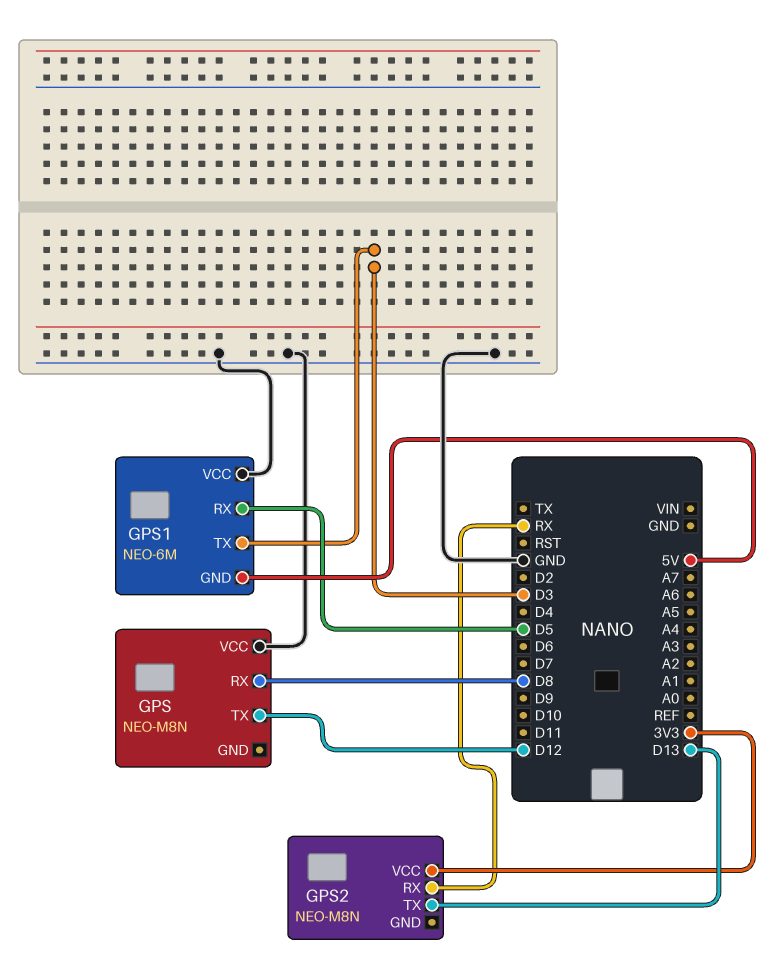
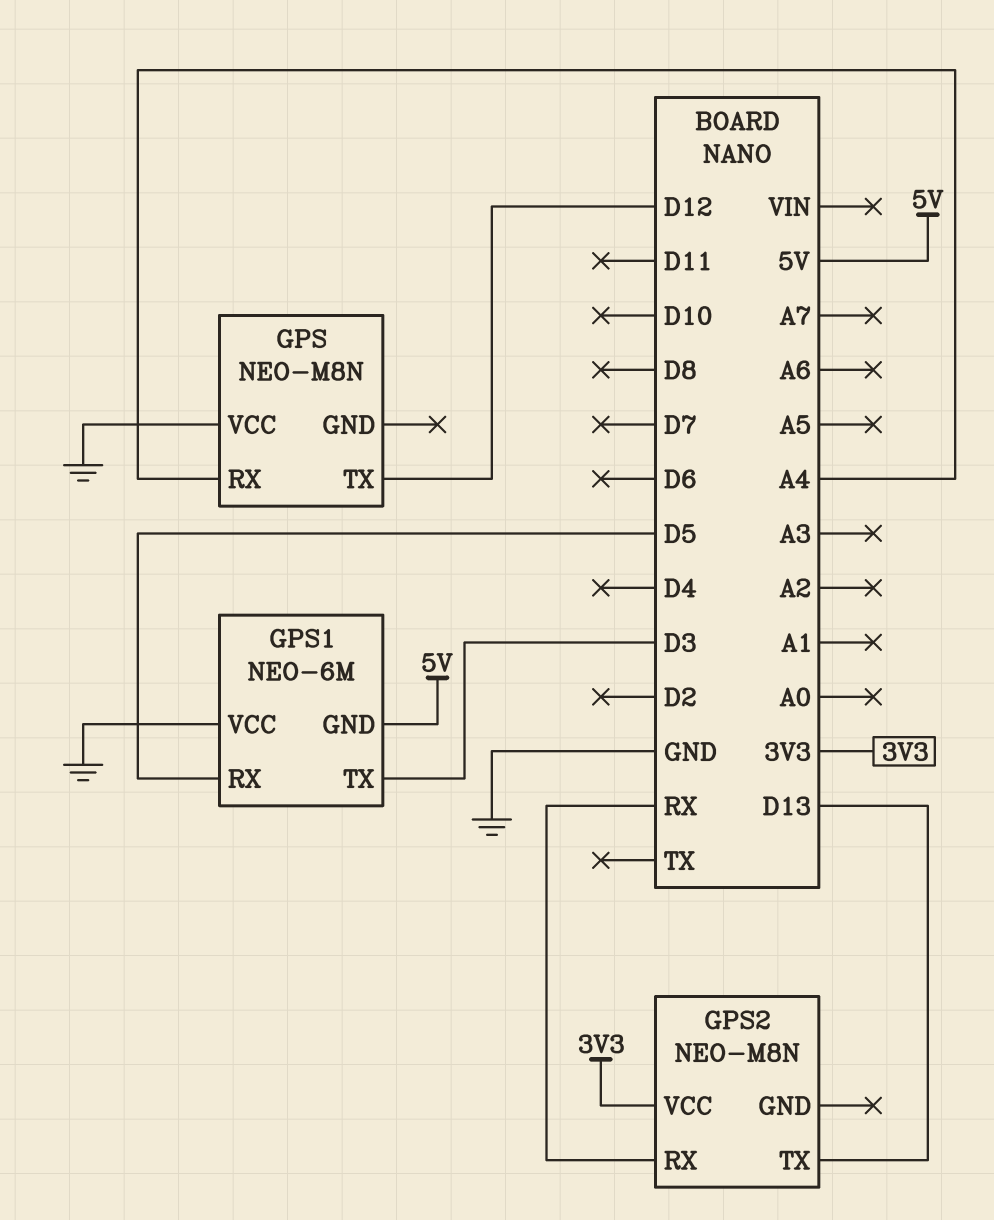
GPS pin RX: D8 -> A4

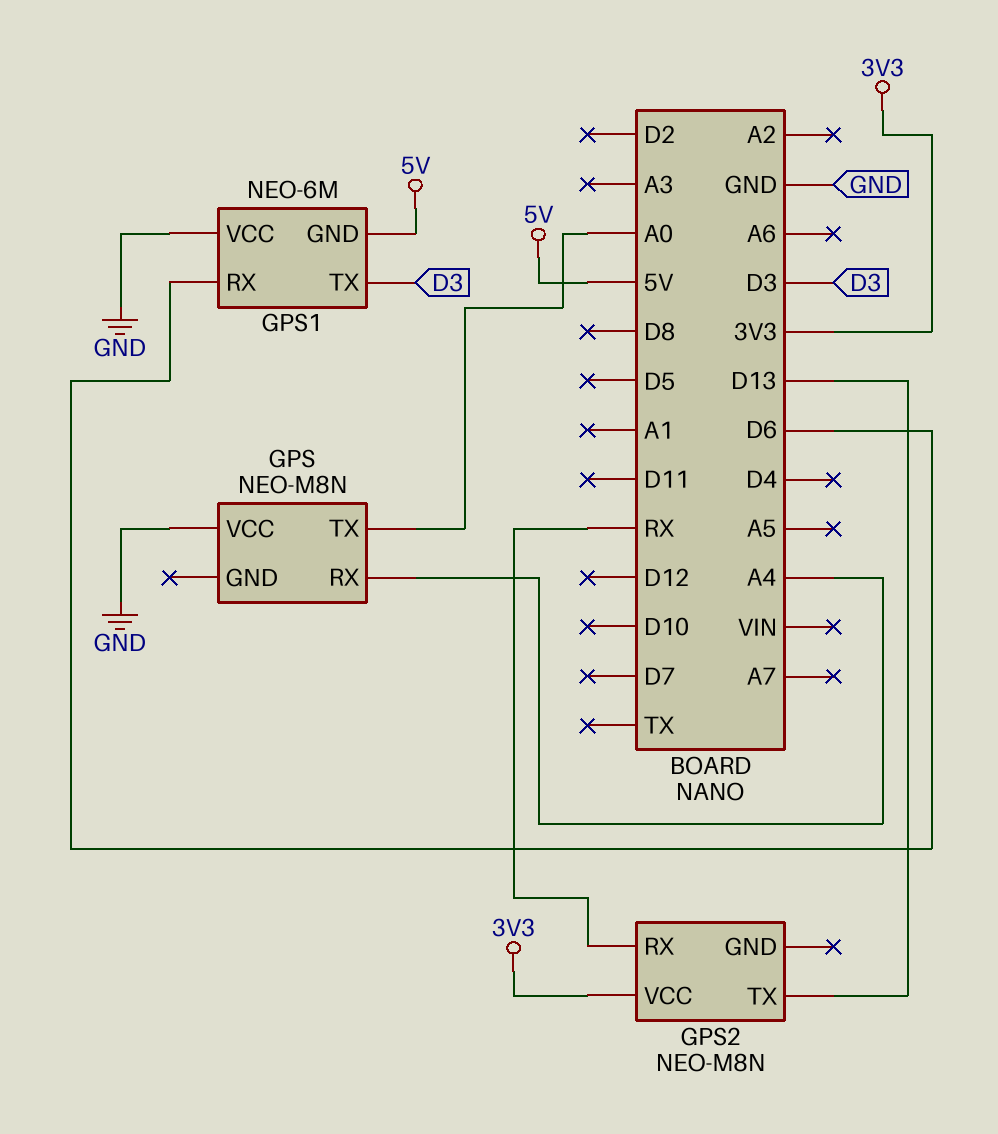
GPS pin TX: D12 -> A0
GPS1 pin RX: D5 -> D6

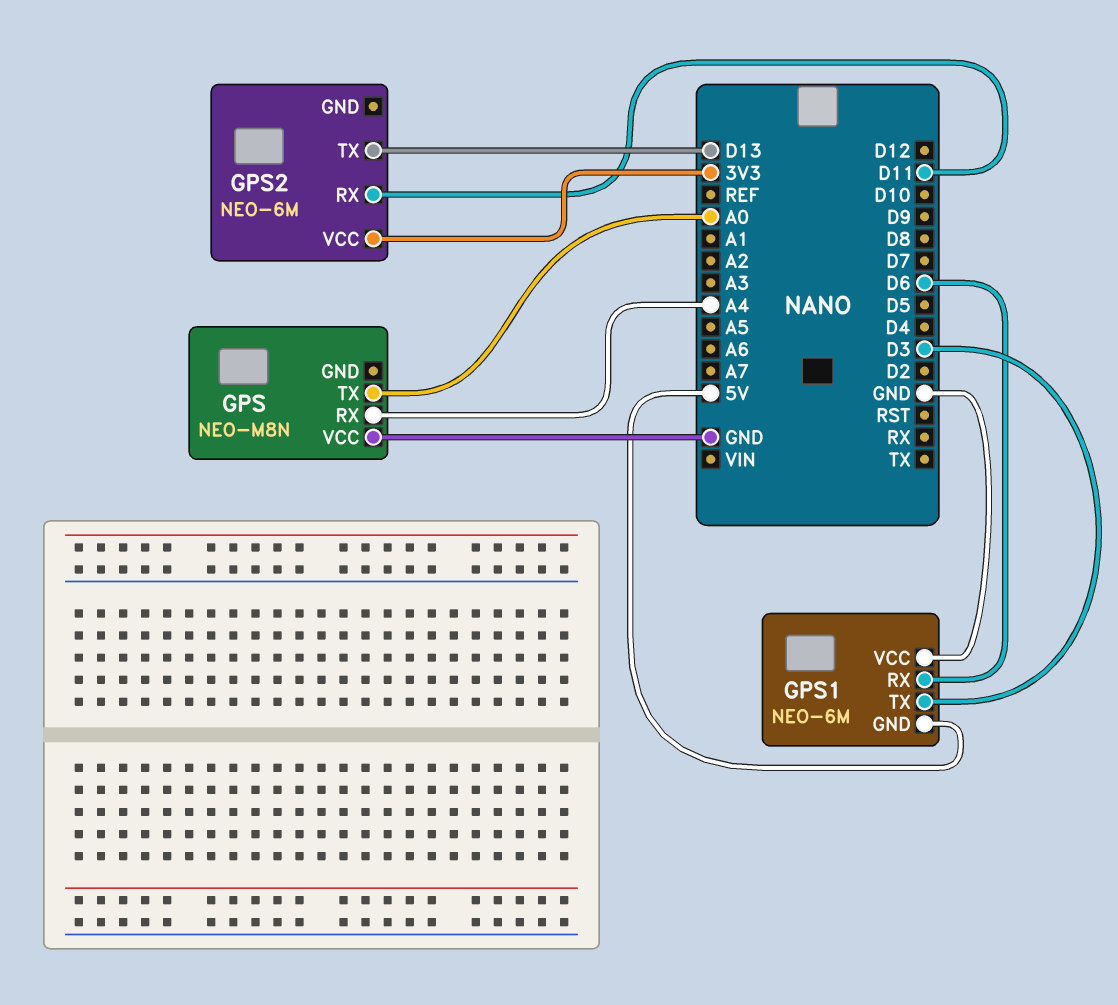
GPS2: NEO-M8N -> NEO-6M
GPS2 pin RX: RX -> D11

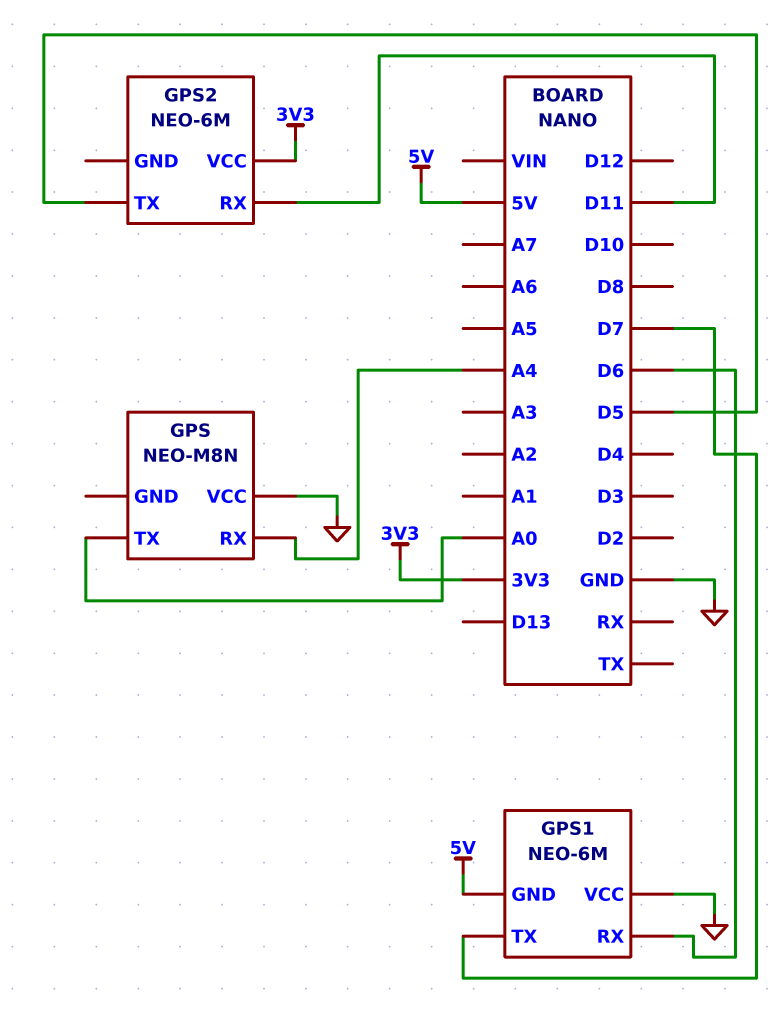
GPS1 pin TX: D3 -> D7
GPS2 pin TX: D13 -> D5

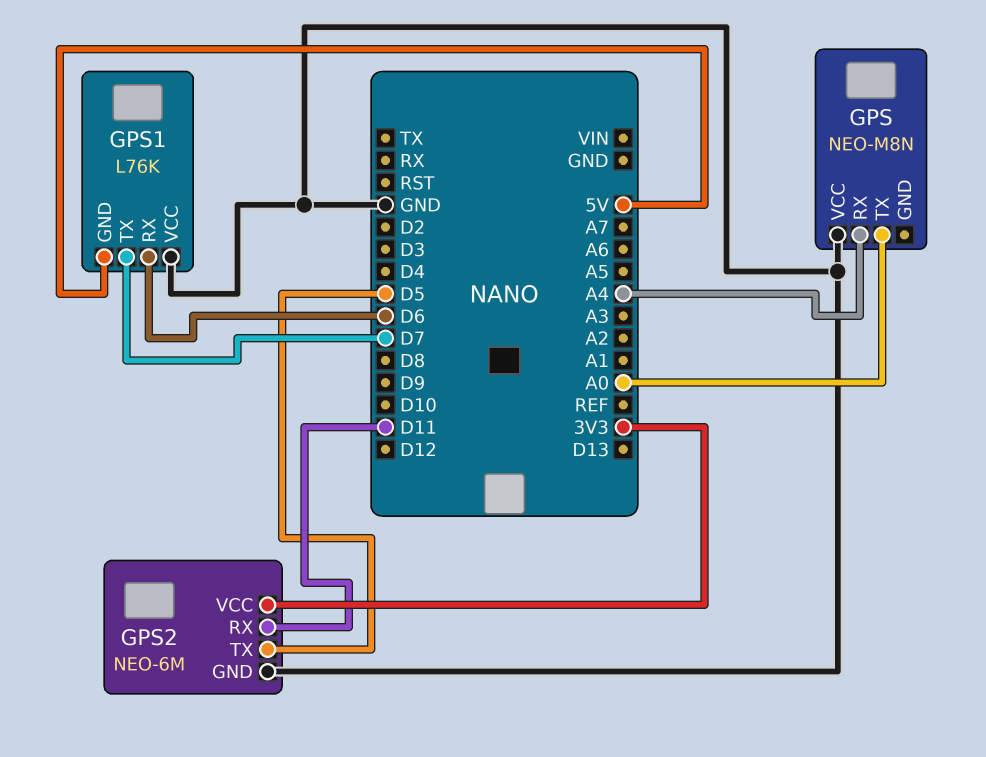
GPS1: NEO-6M -> L76K
GPS2 pin GND: none -> GND

